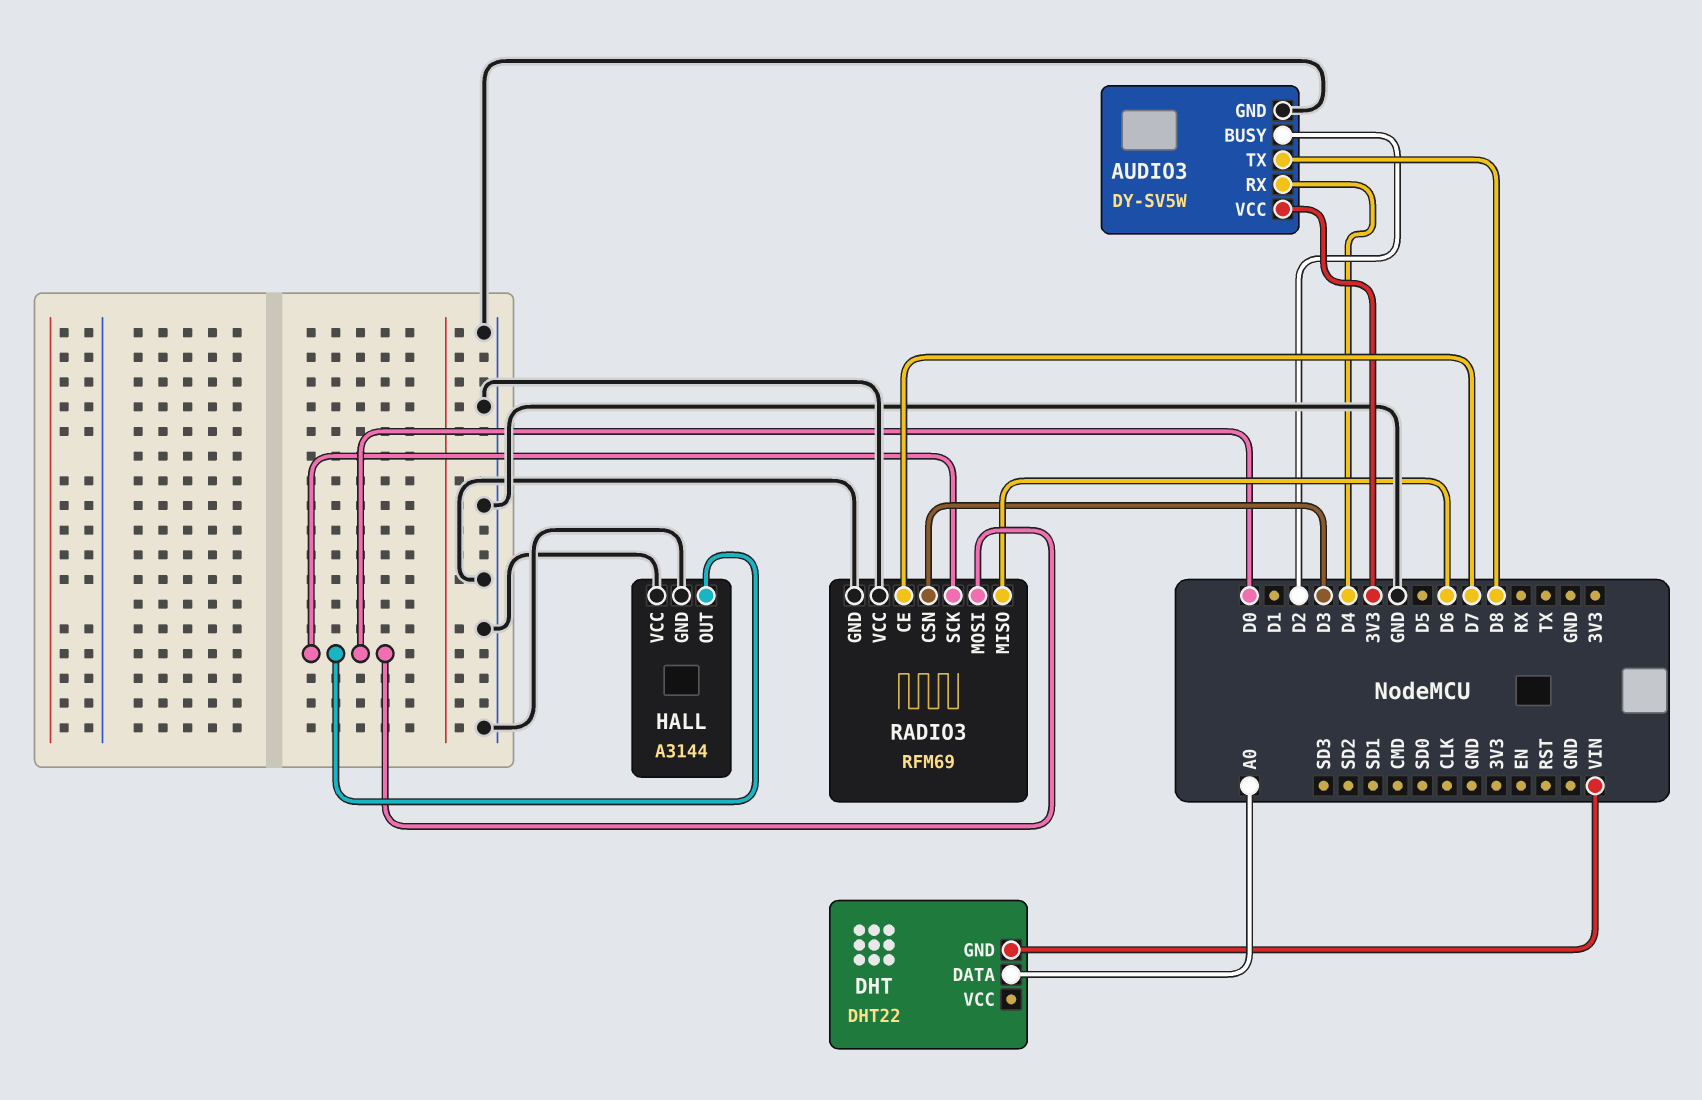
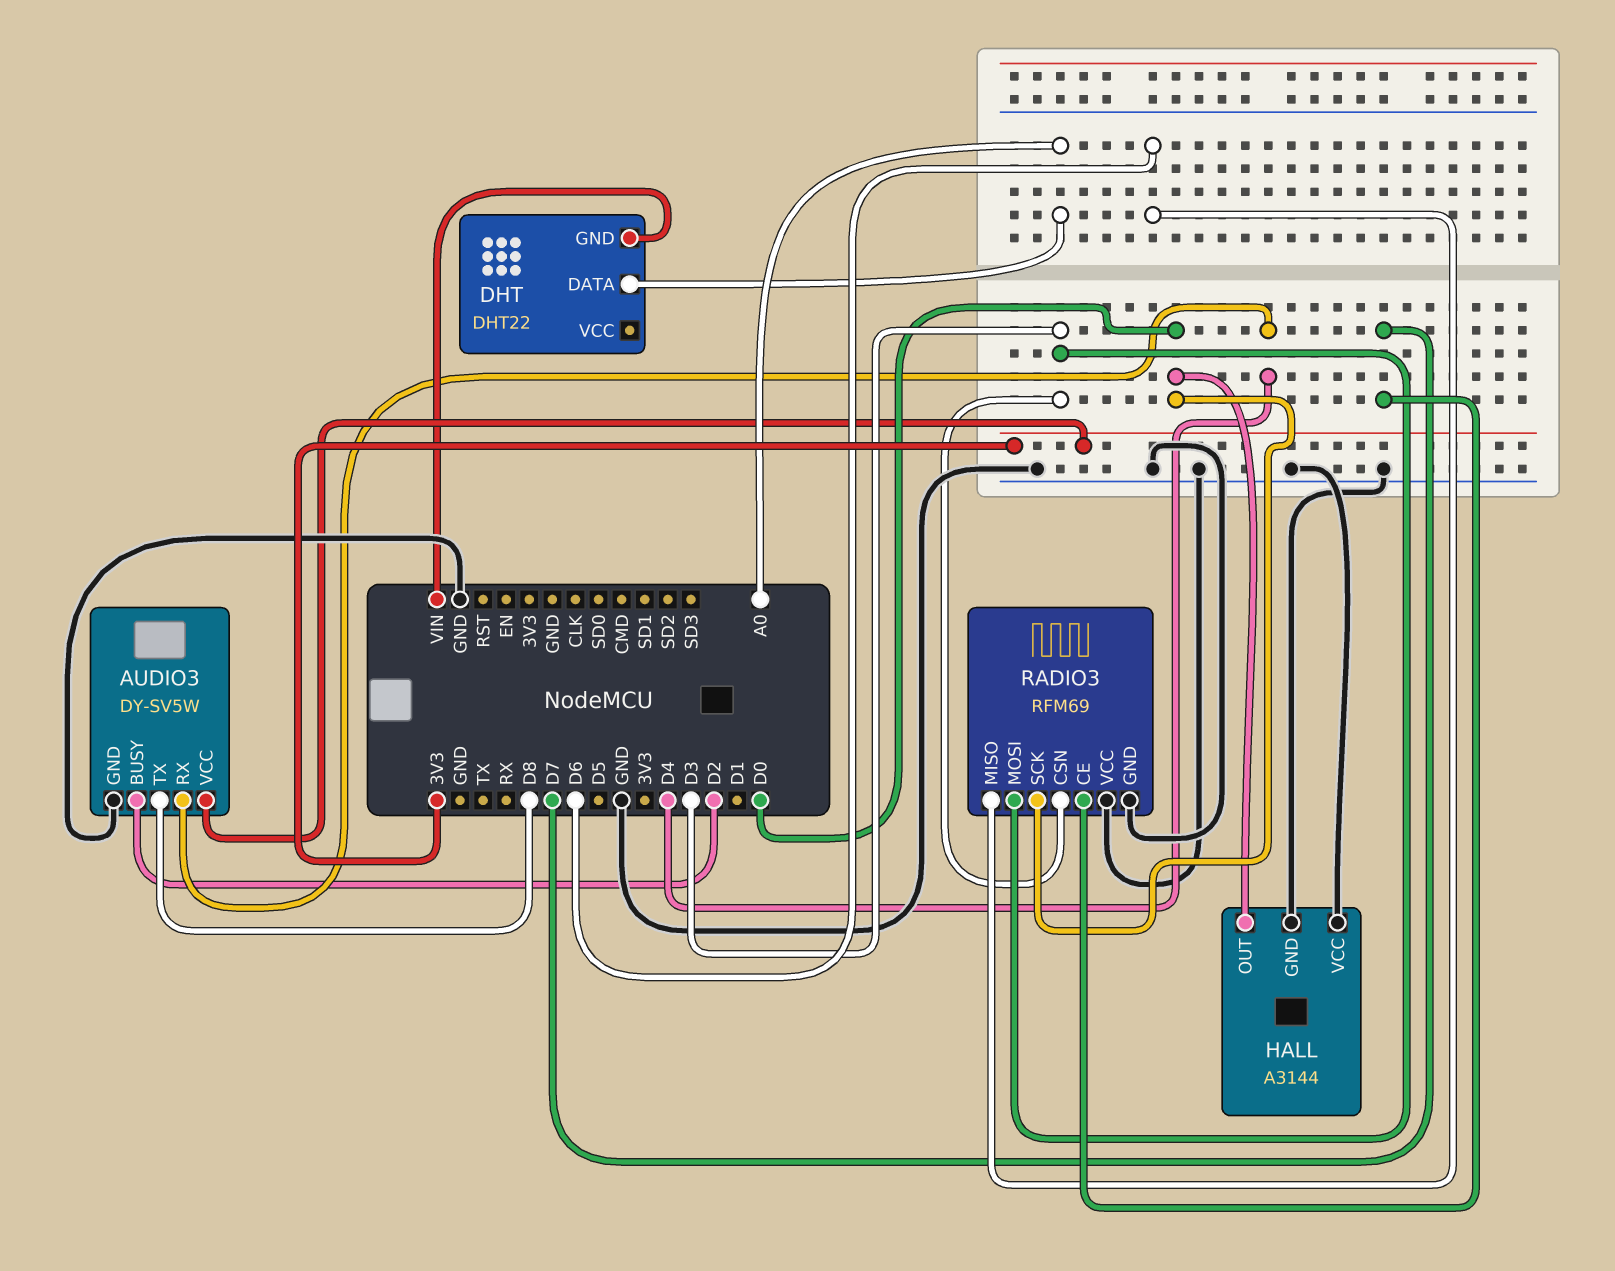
RADIO3 pin MOSI: D0 -> D3

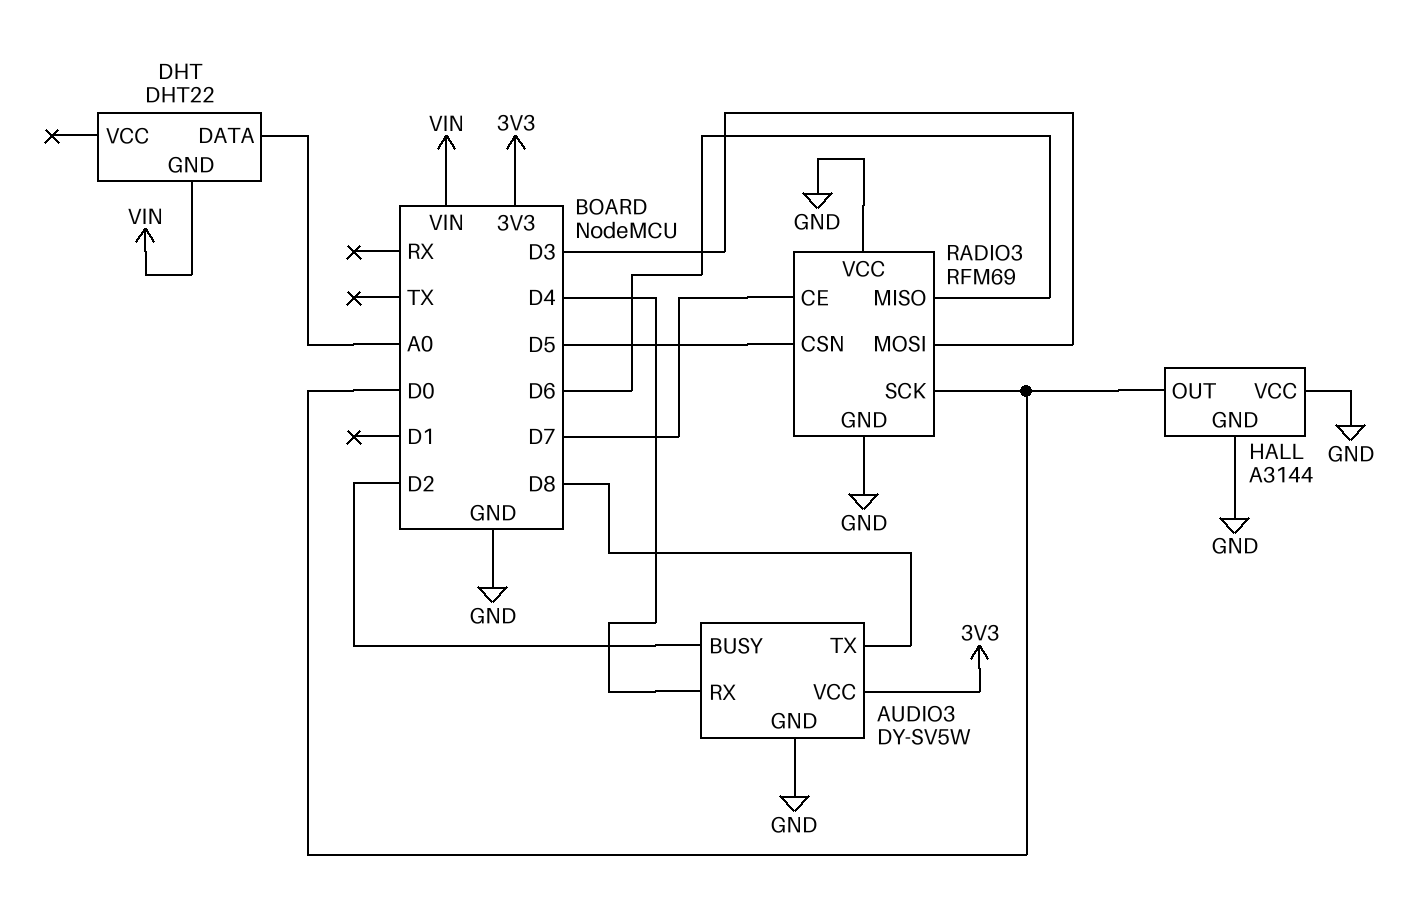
RADIO3 pin CSN: D3 -> D5

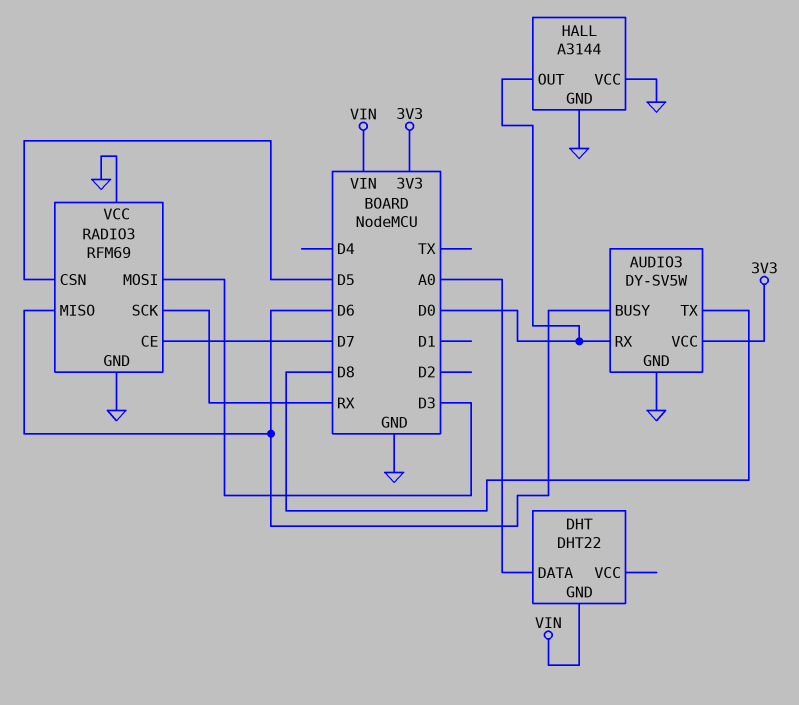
AUDIO3 pin BUSY: D2 -> D6
AUDIO3 pin RX: D4 -> D0
RADIO3 pin SCK: D0 -> RX

